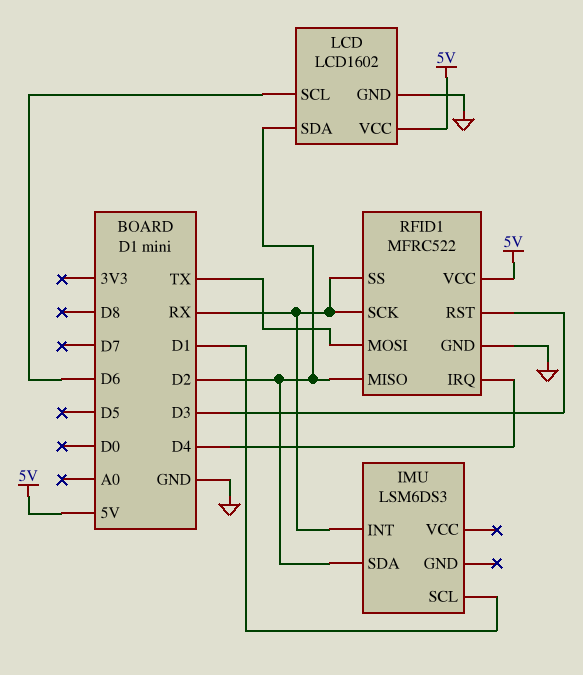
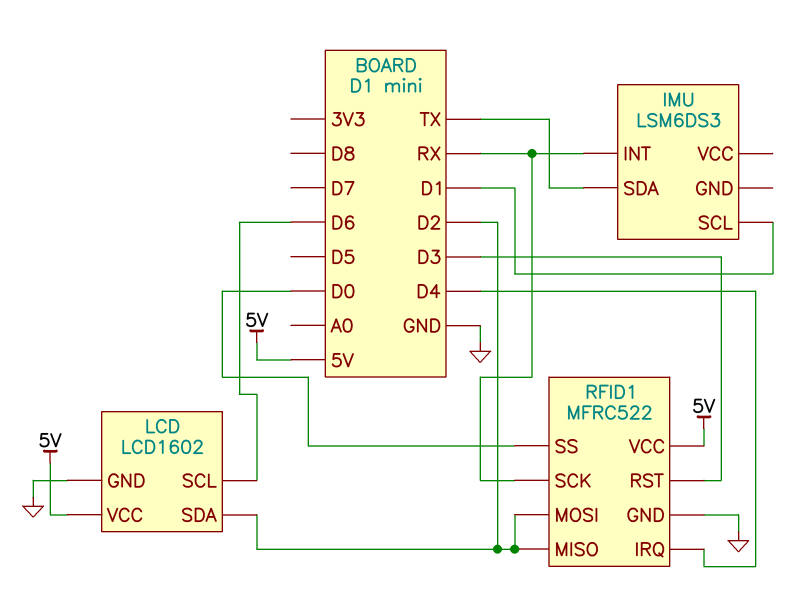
IMU pin SDA: D2 -> TX
RFID1 pin MOSI: TX -> D2
RFID1 pin SS: RX -> D0

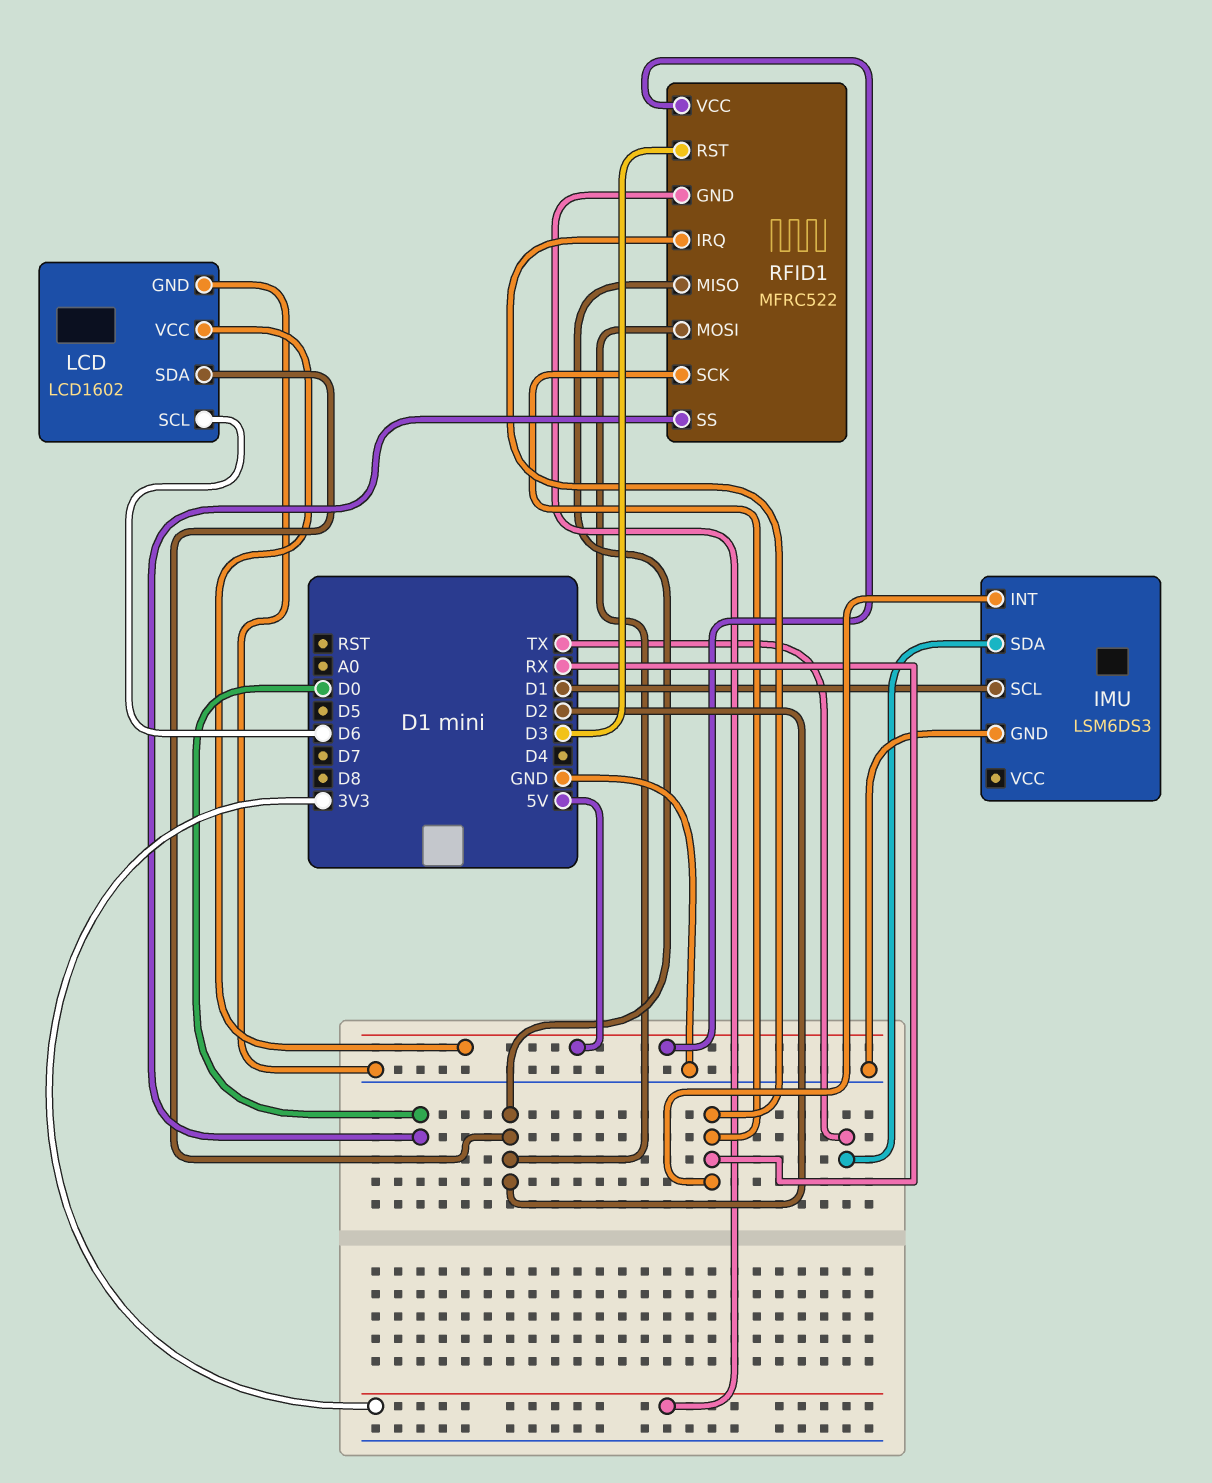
IMU pin GND: none -> GND
RFID1 pin GND: GND -> 3V3
RFID1 pin IRQ: D4 -> RX

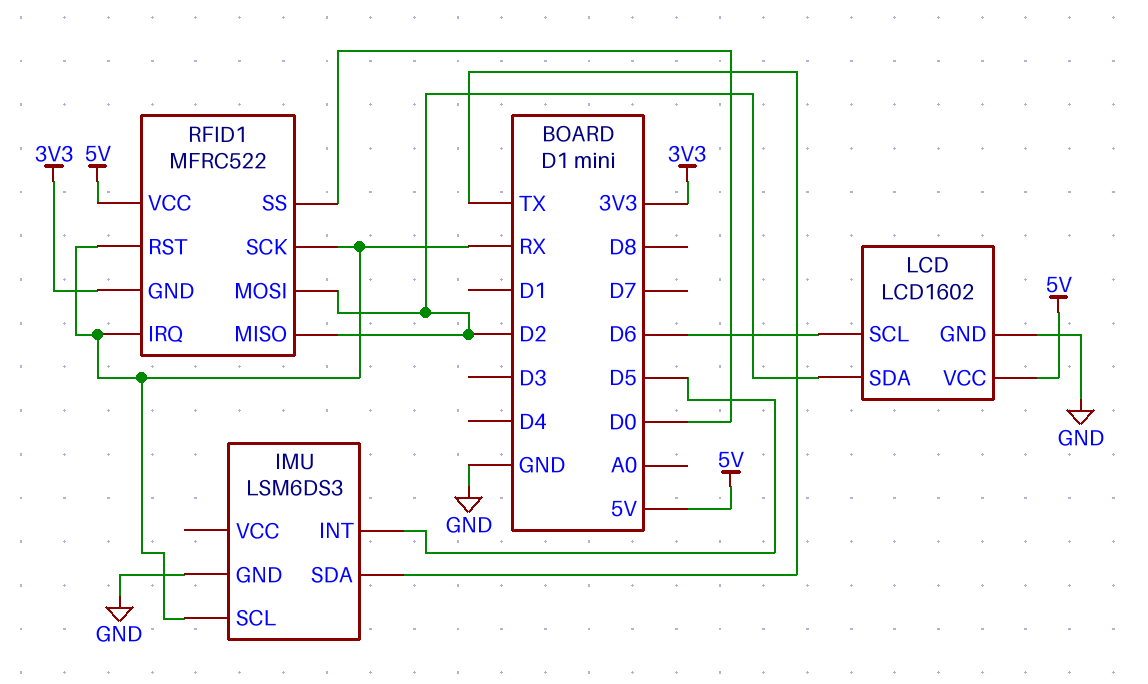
IMU pin INT: RX -> D5
IMU pin SCL: D1 -> RX
RFID1 pin RST: D3 -> RX

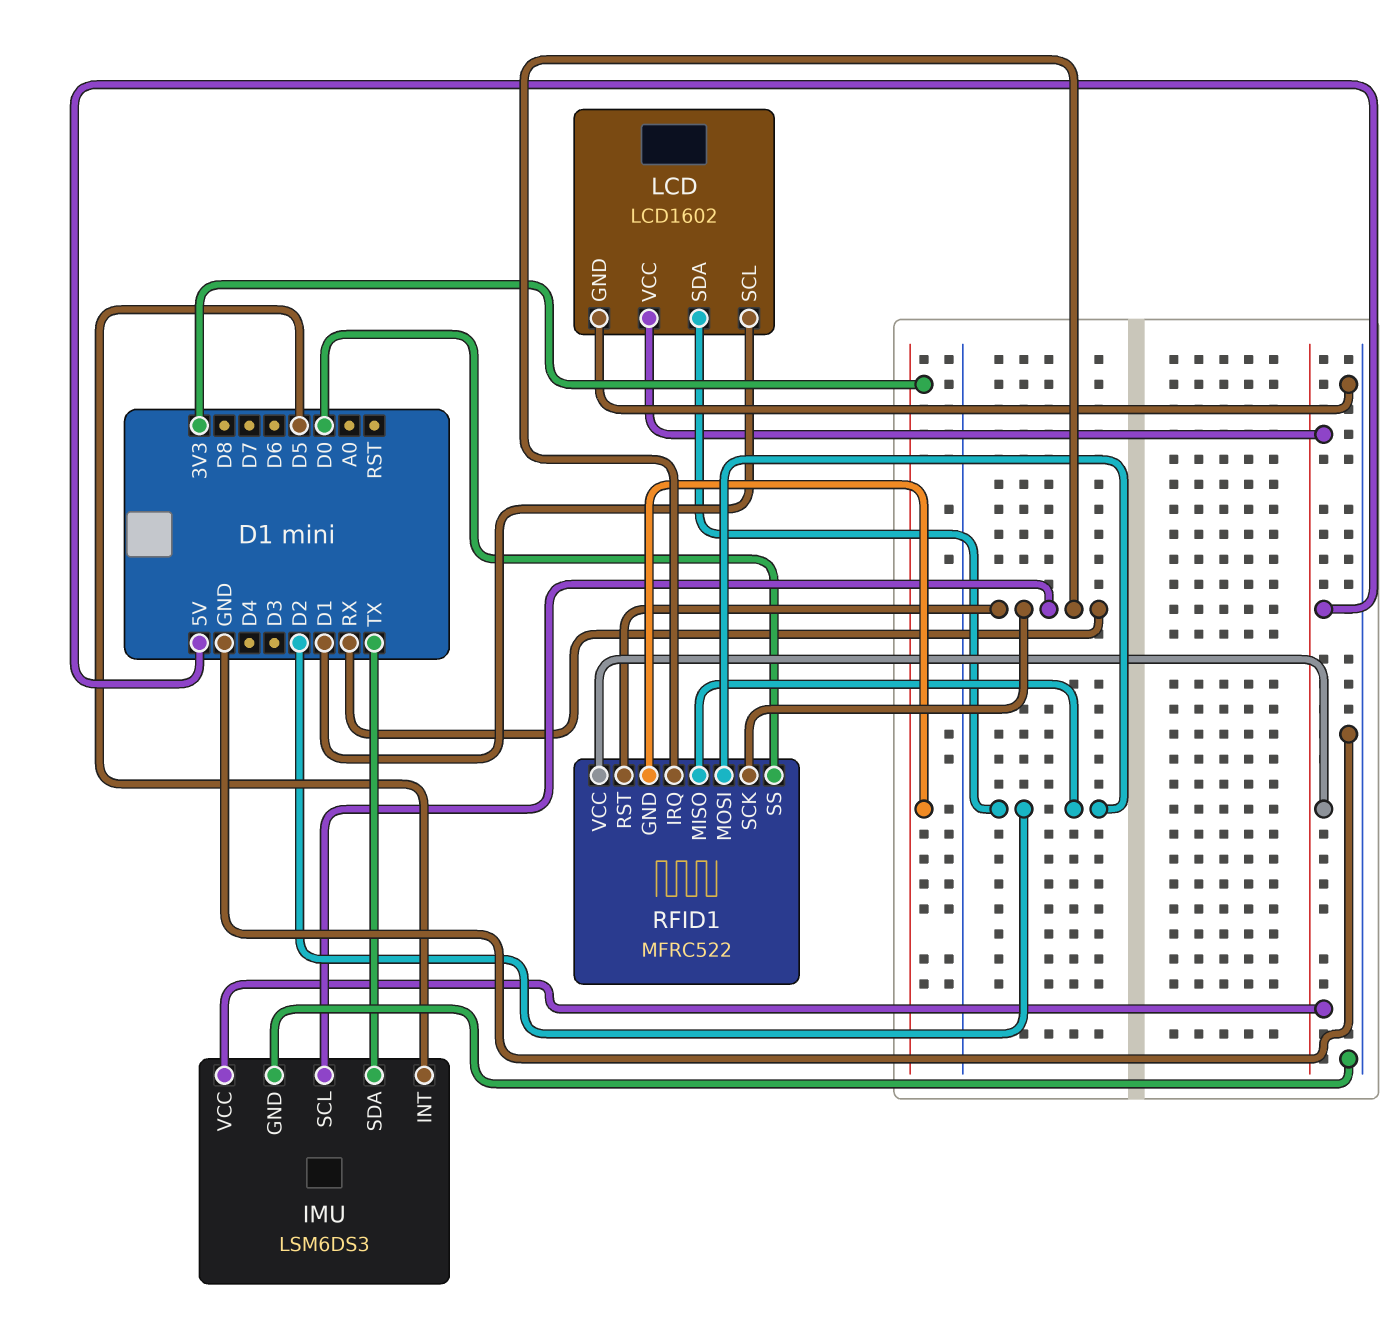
IMU pin VCC: none -> 5V
LCD pin SCL: D6 -> D1

